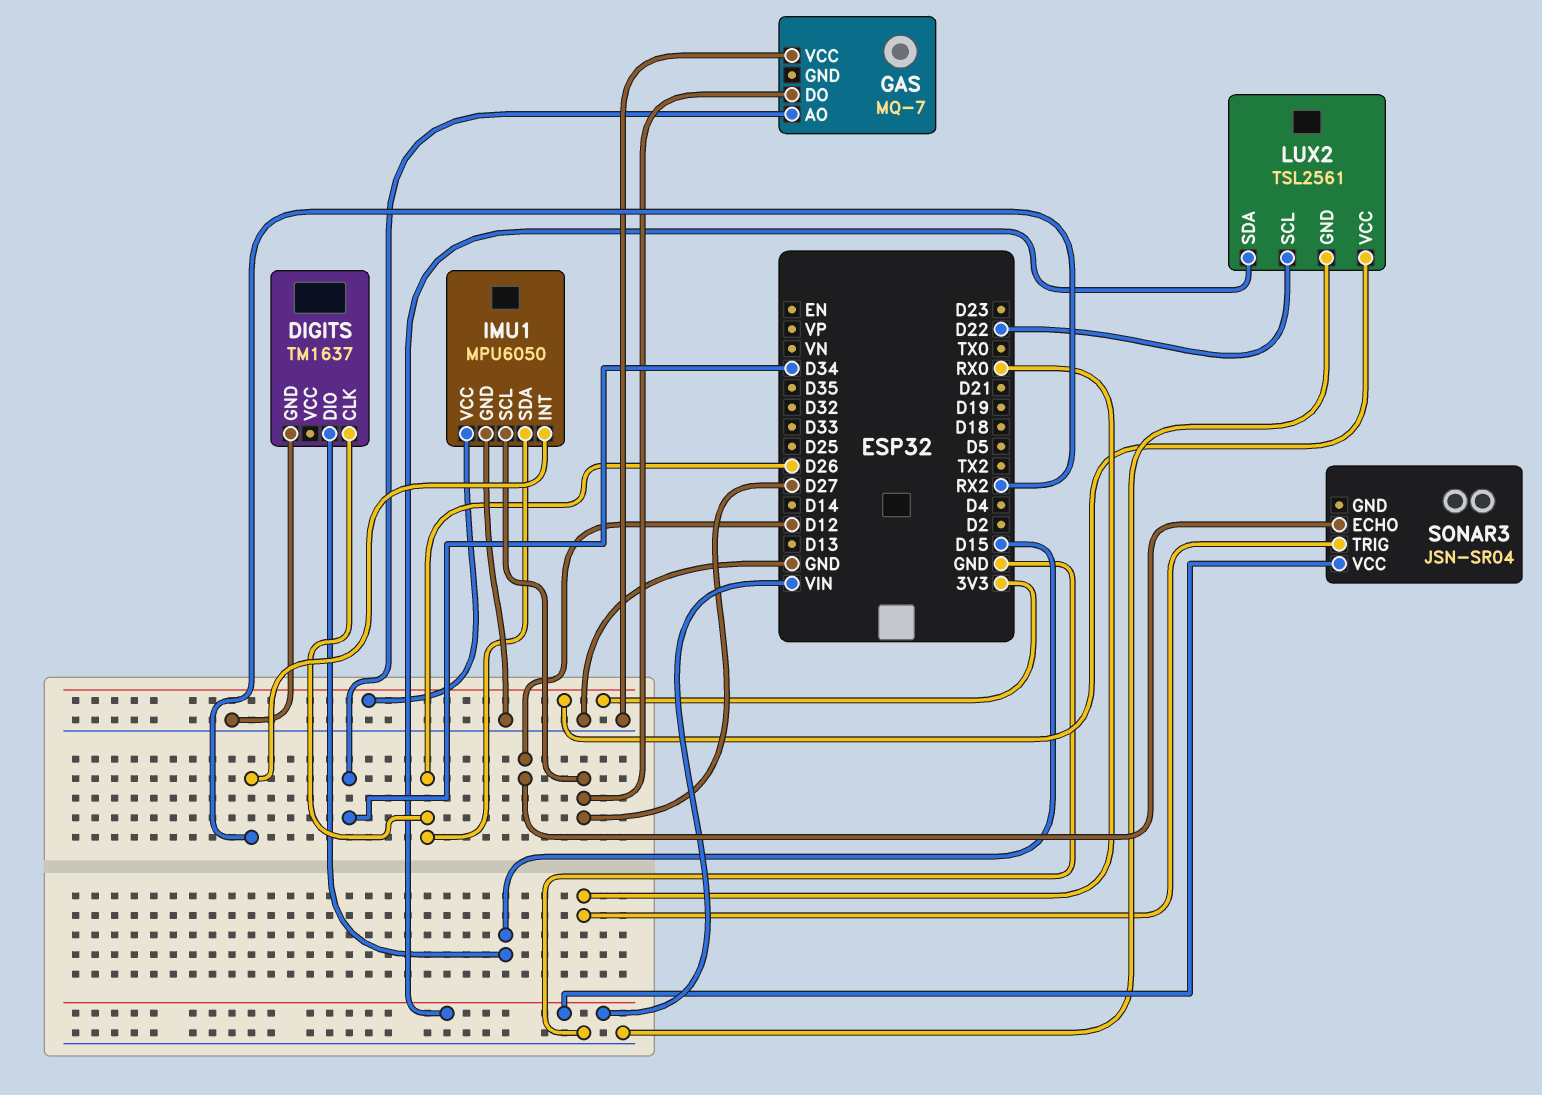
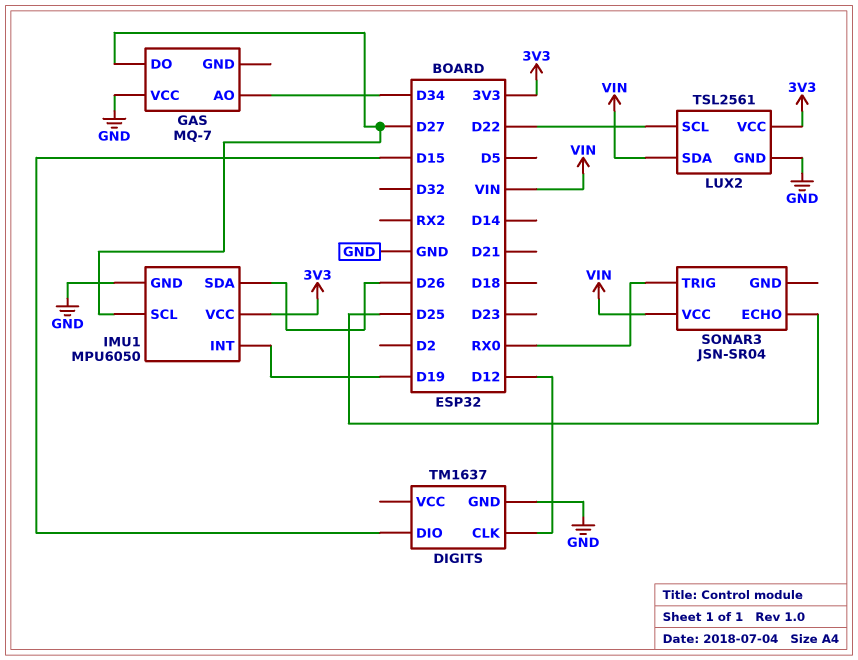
DIGITS pin CLK: D26 -> D12
IMU1 pin INT: RX2 -> D19
SONAR3 pin ECHO: D12 -> D25

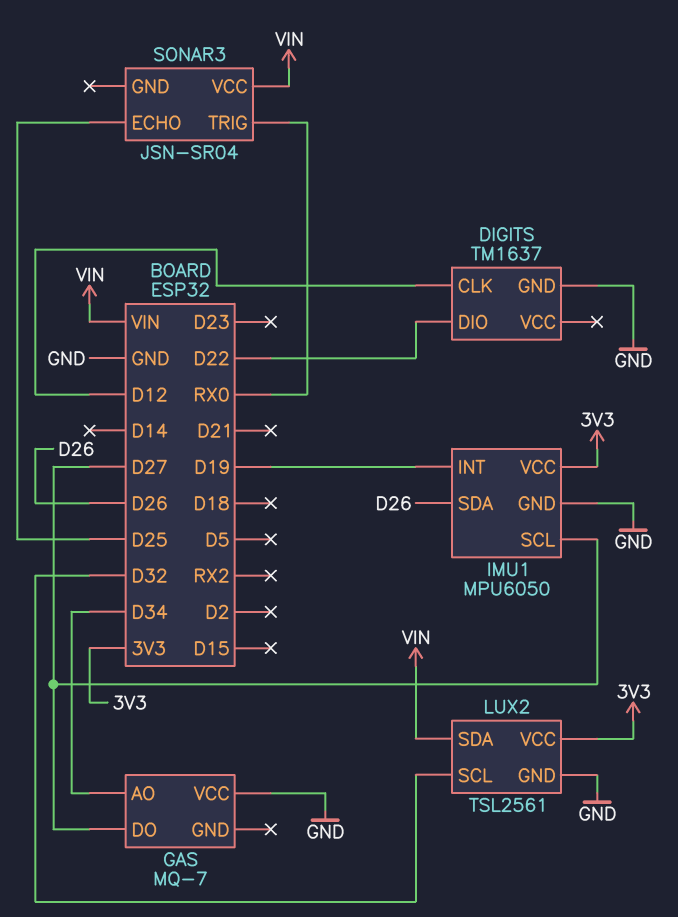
DIGITS pin DIO: D15 -> D22
LUX2 pin SCL: D22 -> D32

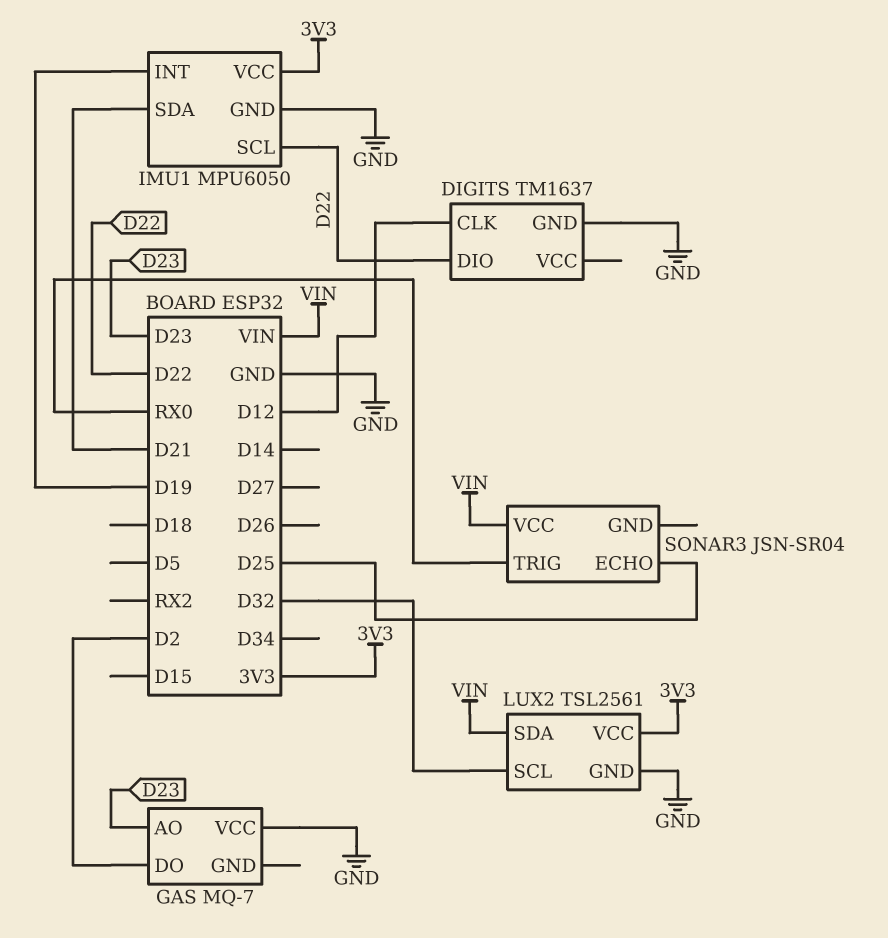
GAS pin AO: D34 -> D23
GAS pin DO: D27 -> D2
IMU1 pin SCL: D27 -> D22
IMU1 pin SDA: D26 -> D21

